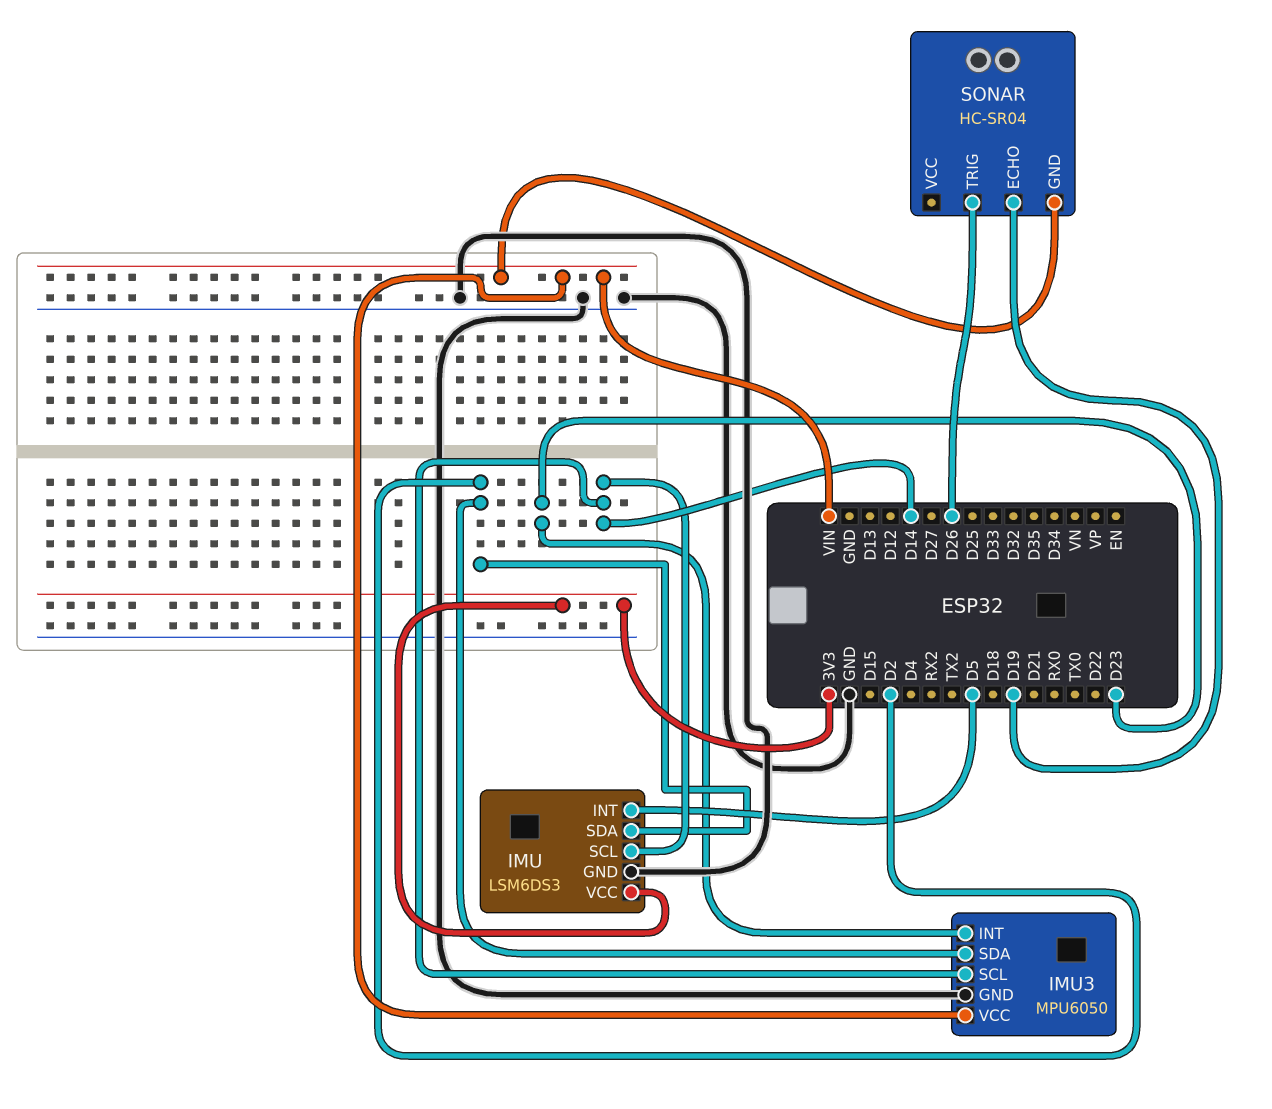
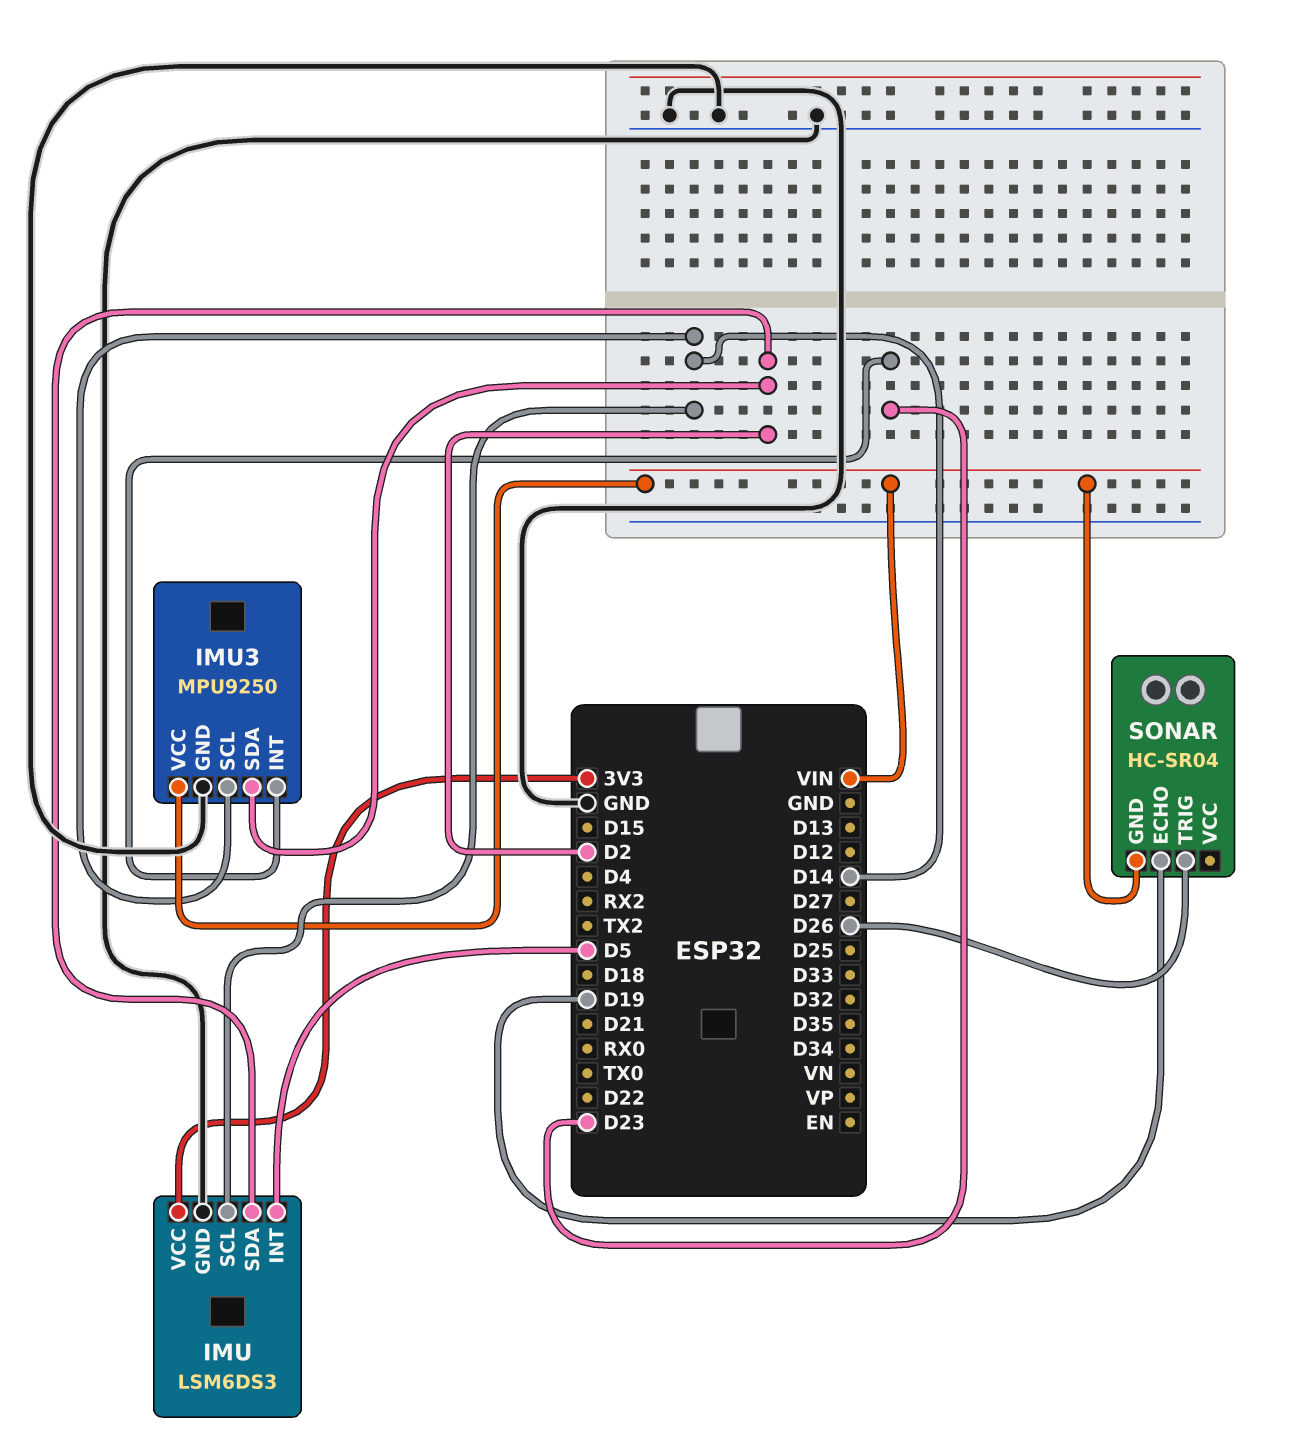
IMU3: MPU6050 -> MPU9250

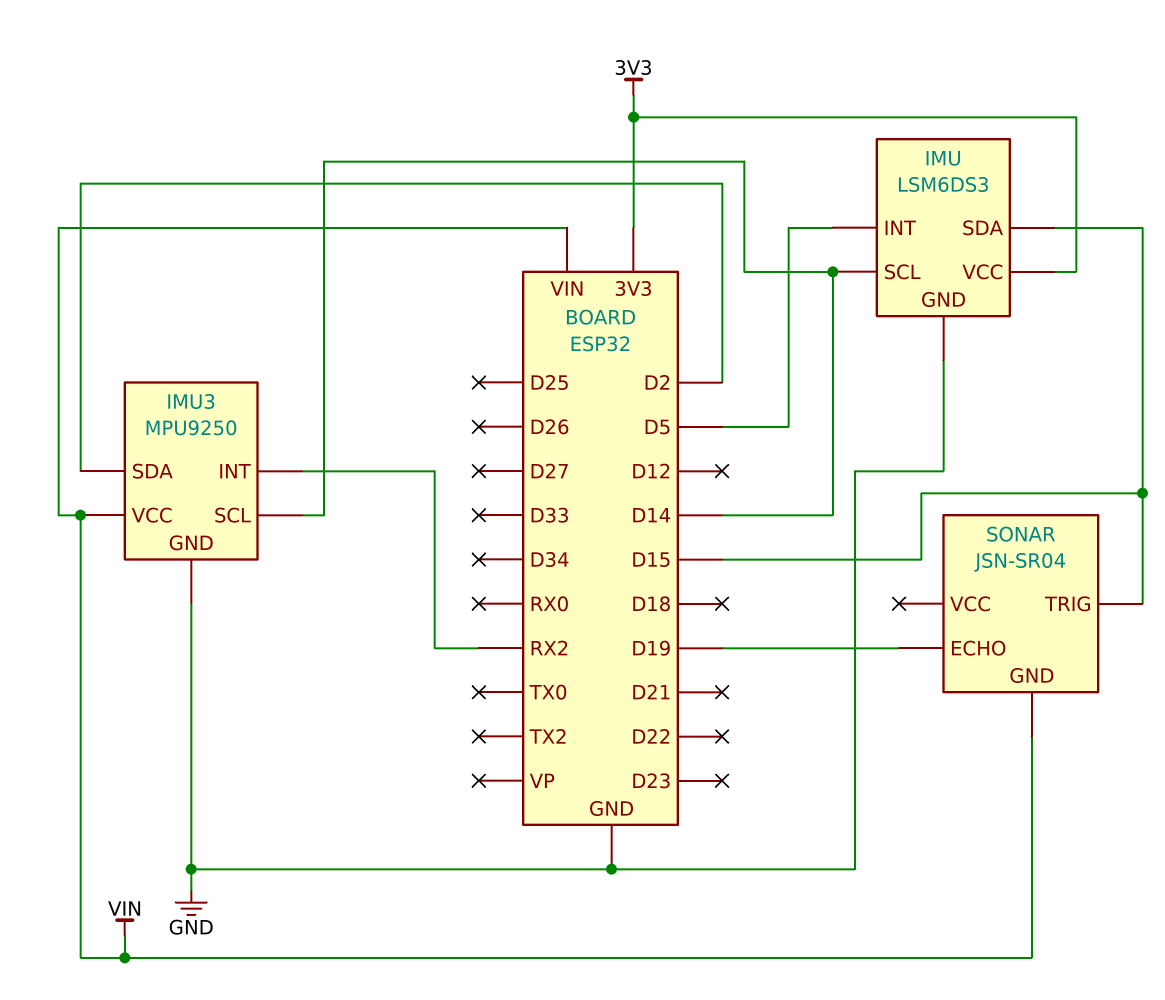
IMU pin SDA: D2 -> D15
IMU3 pin INT: D23 -> RX2
SONAR: HC-SR04 -> JSN-SR04
SONAR pin TRIG: D26 -> D15

